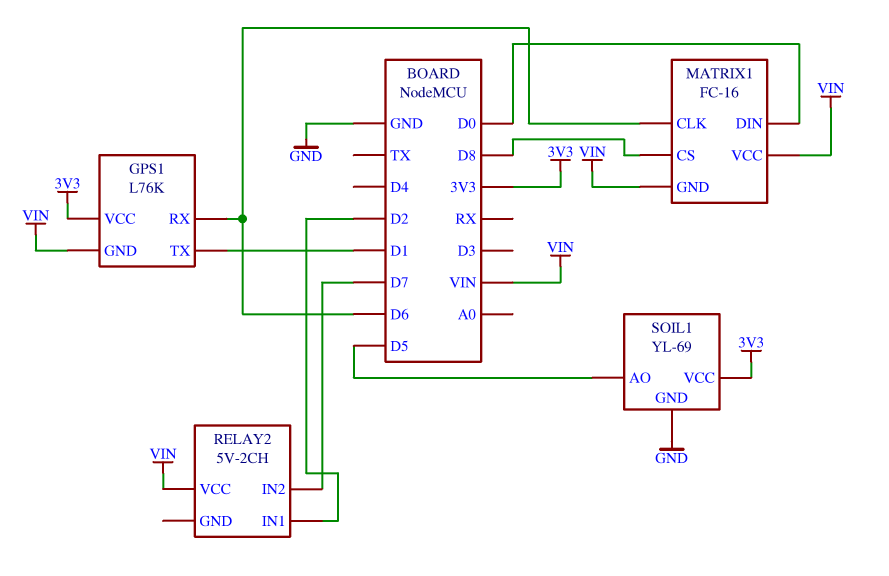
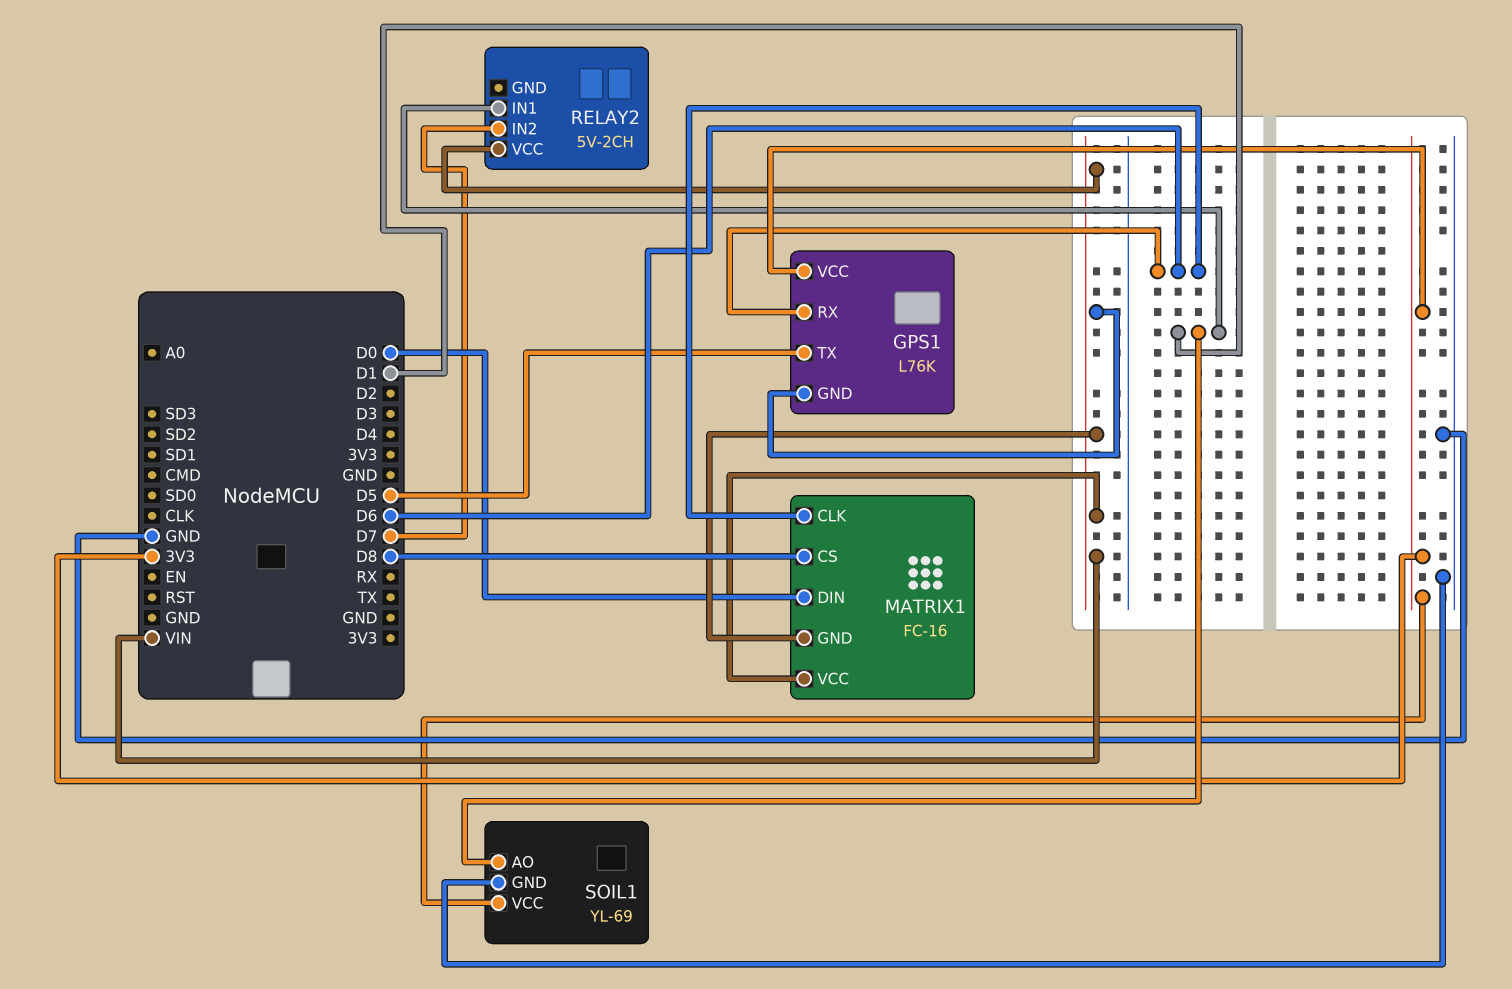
GPS1 pin TX: D1 -> D5
RELAY2 pin IN1: D2 -> D1
SOIL1 pin AO: D5 -> D1

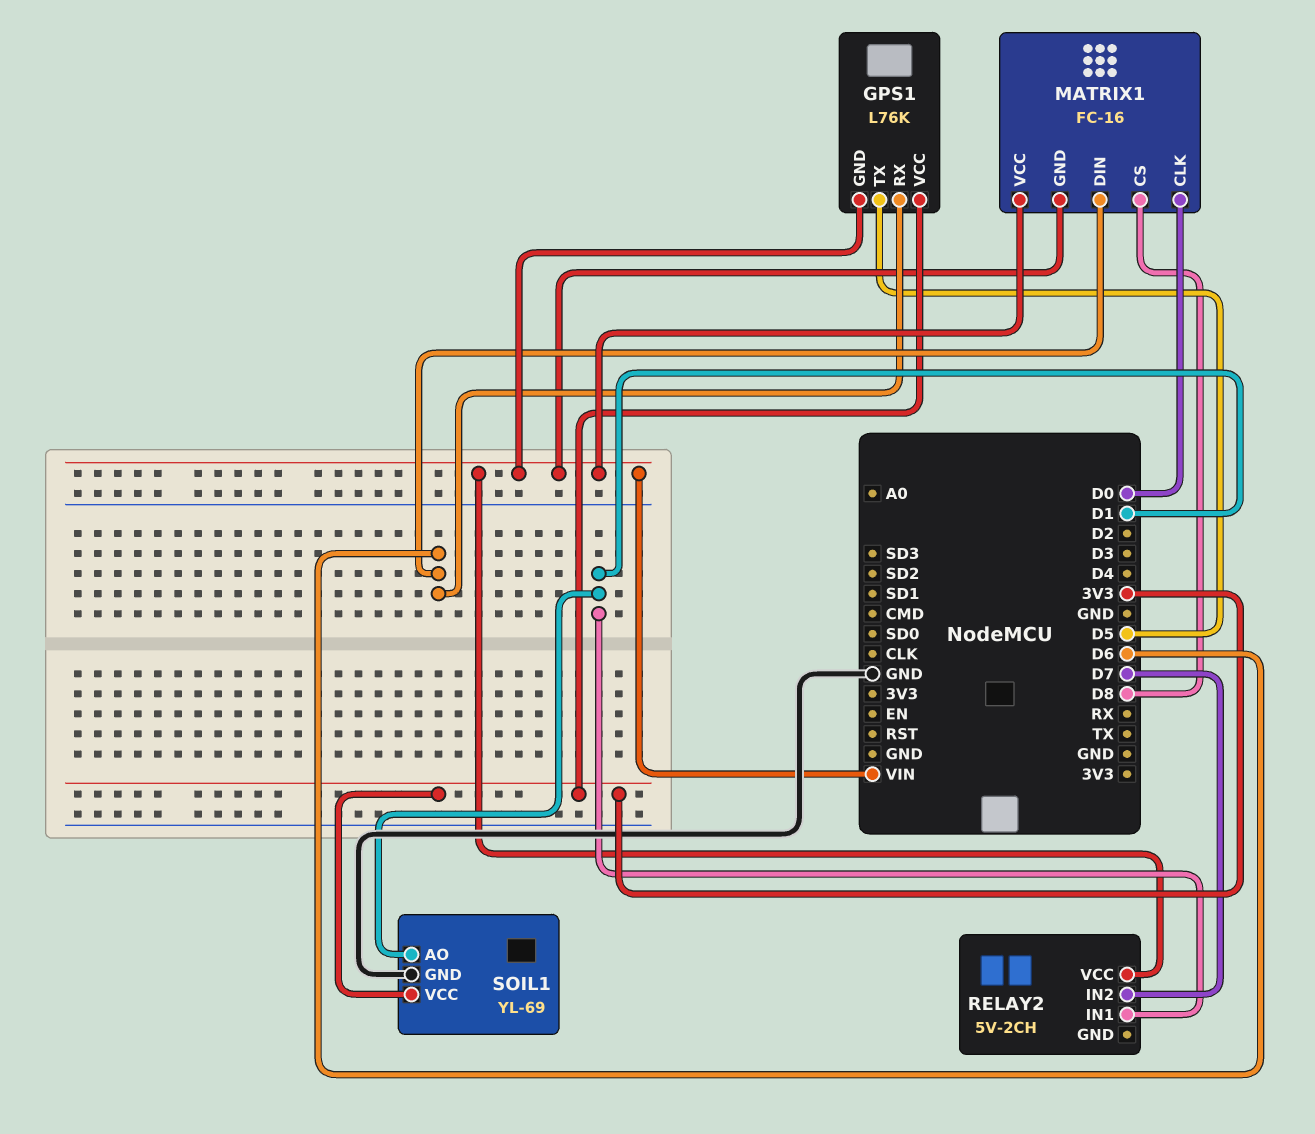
MATRIX1 pin CLK: D6 -> D0
MATRIX1 pin DIN: D0 -> D6

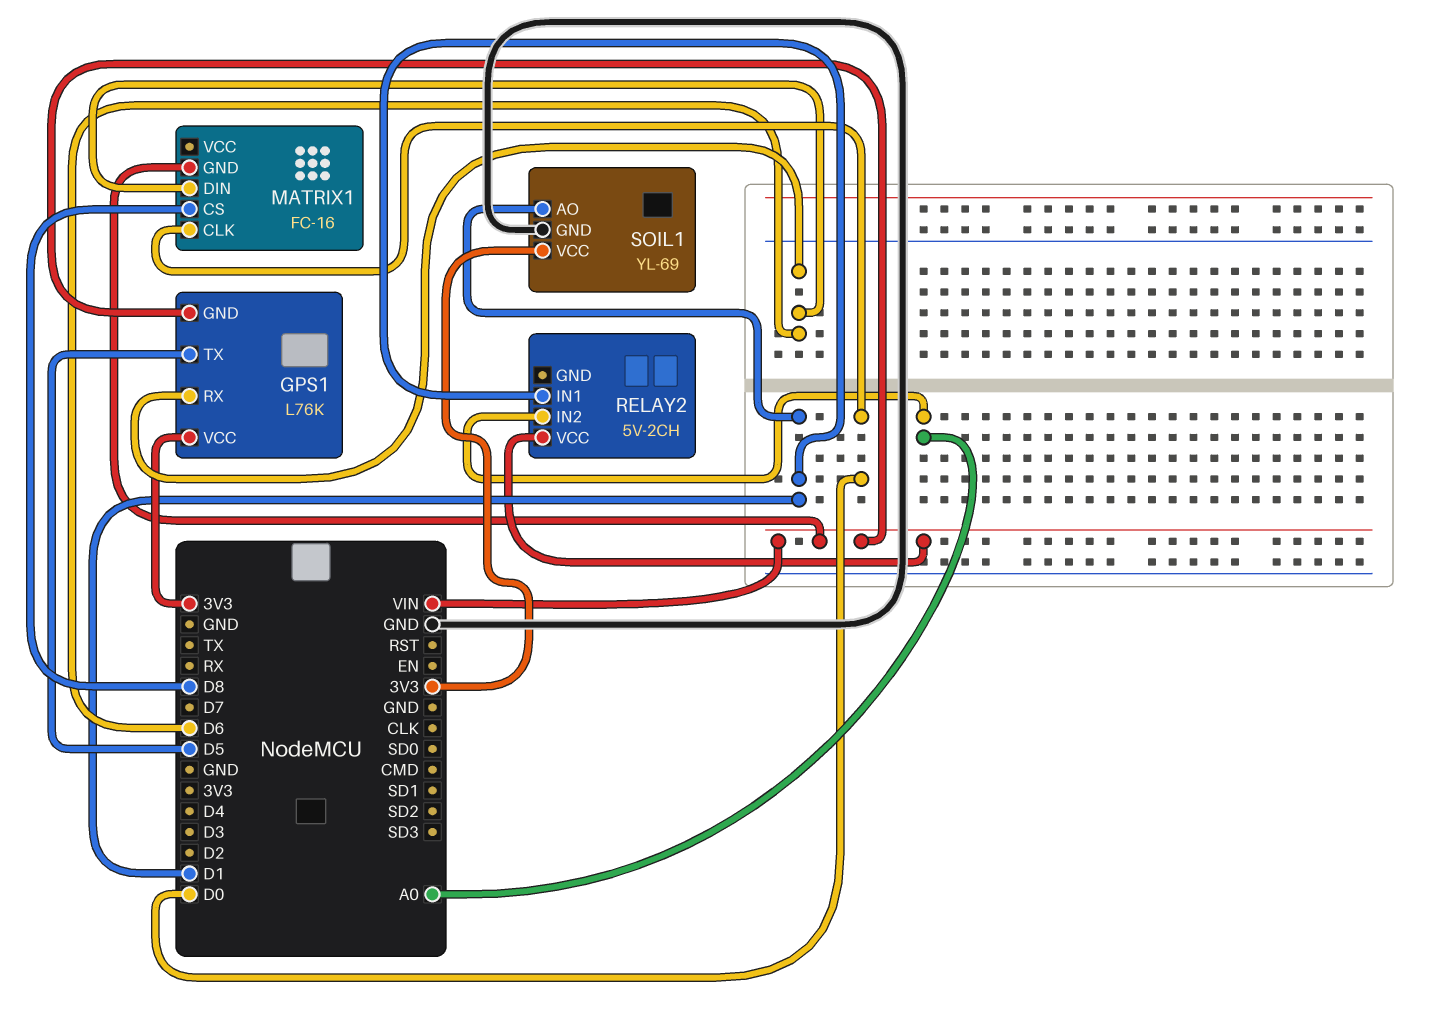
MATRIX1 pin VCC: VIN -> none
RELAY2 pin IN2: D7 -> A0

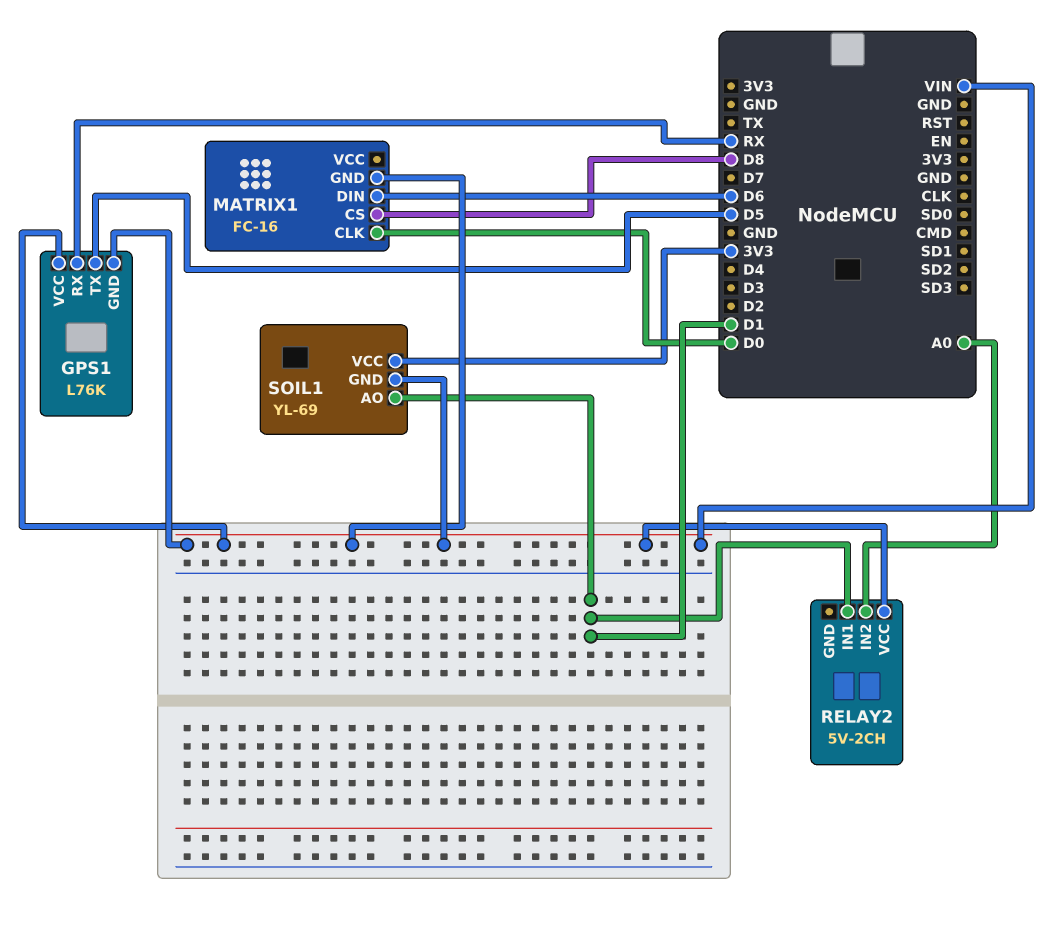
GPS1 pin RX: D6 -> RX
GPS1 pin VCC: 3V3 -> VIN
SOIL1 pin GND: GND -> VIN

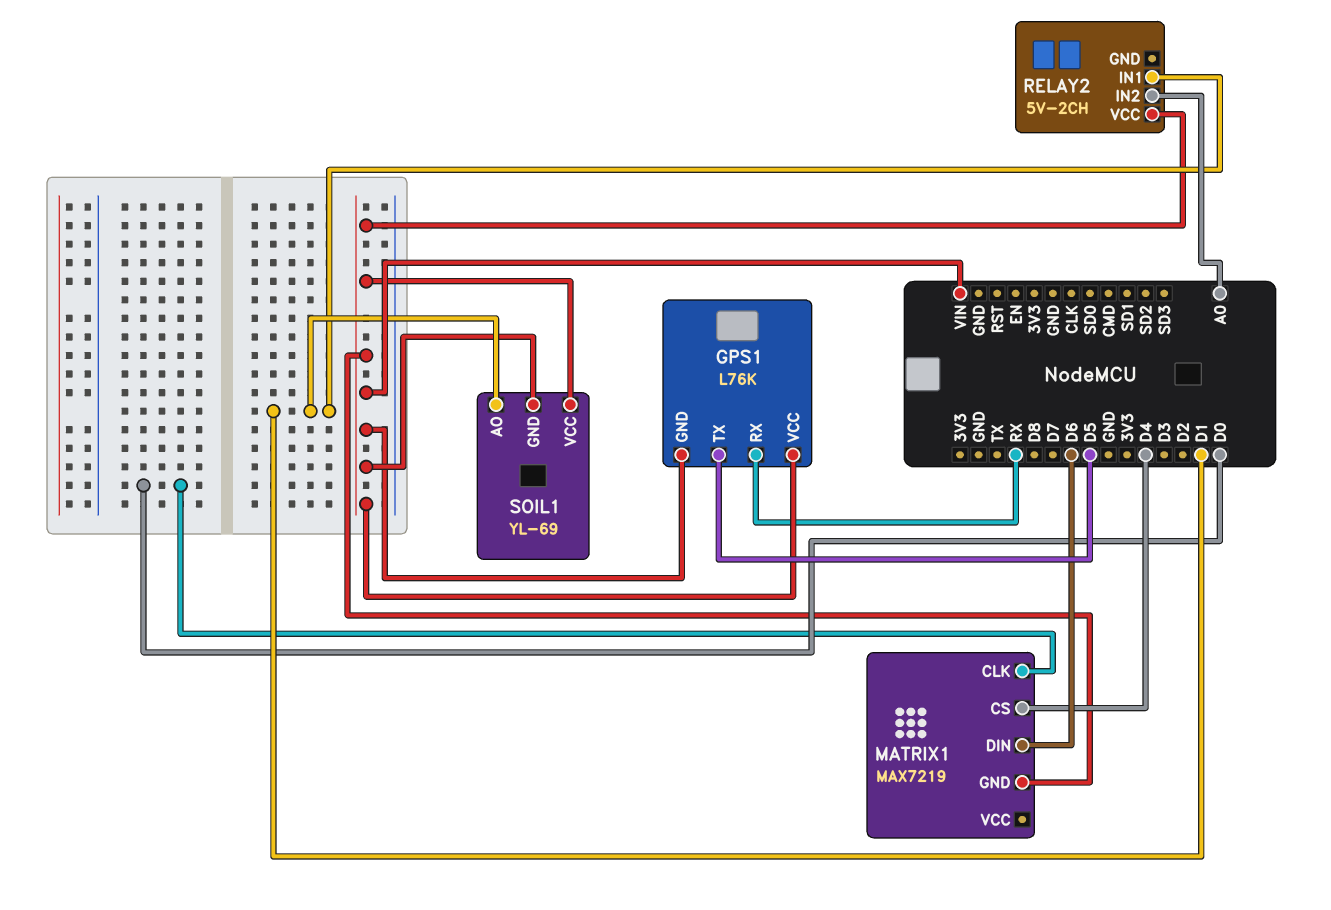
MATRIX1: FC-16 -> MAX7219
MATRIX1 pin CS: D8 -> D4
SOIL1 pin VCC: 3V3 -> VIN

